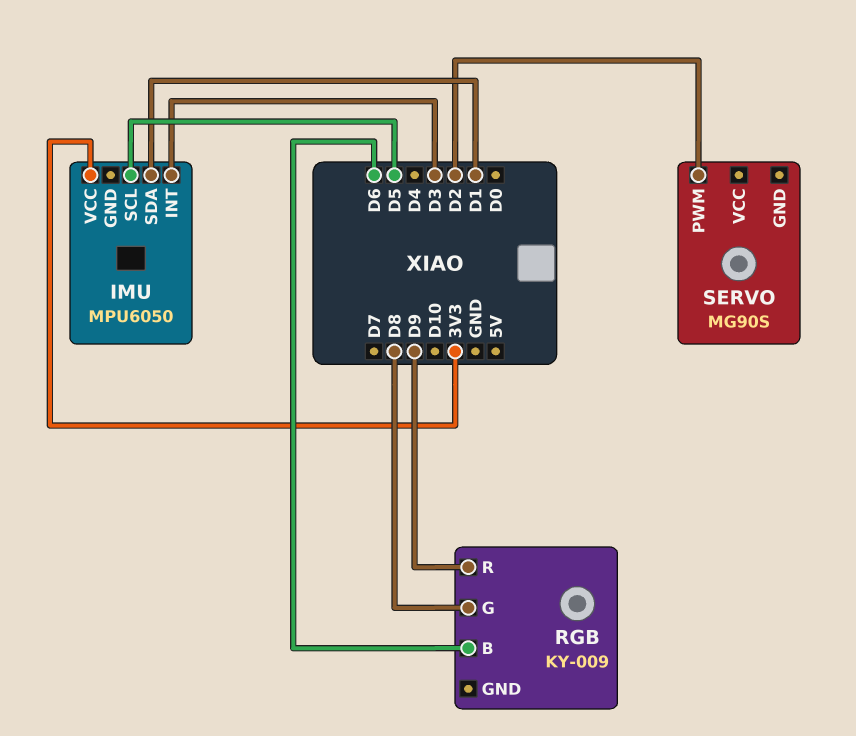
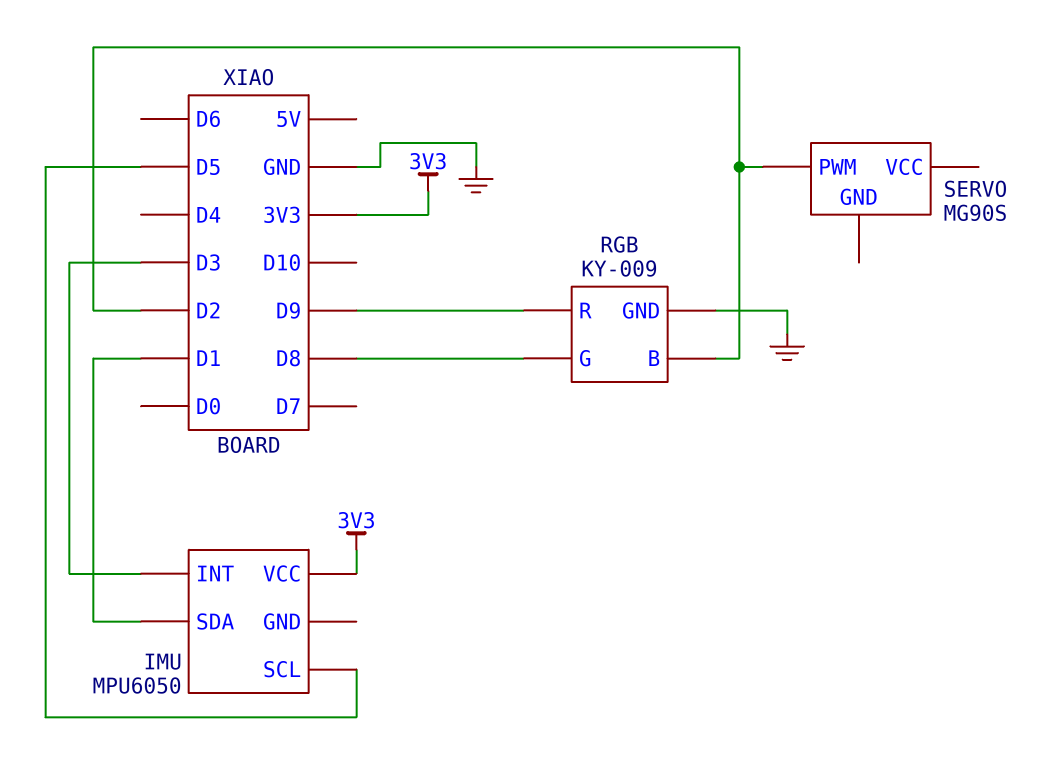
RGB pin B: D6 -> D2
RGB pin GND: none -> GND

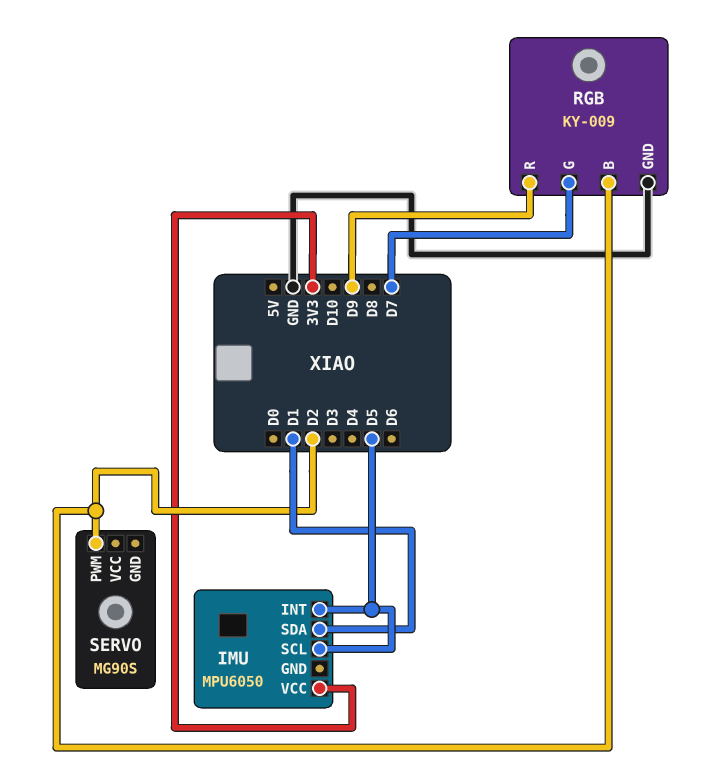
IMU pin INT: D3 -> D5
RGB pin G: D8 -> D7

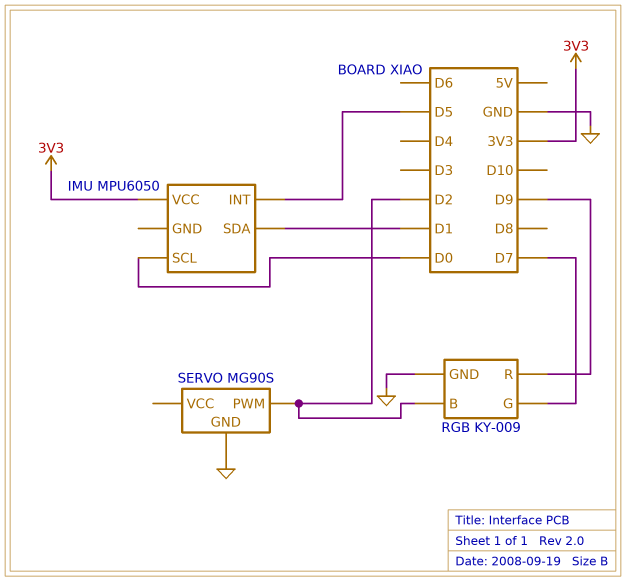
IMU pin SCL: D5 -> D0
SERVO pin GND: none -> GND

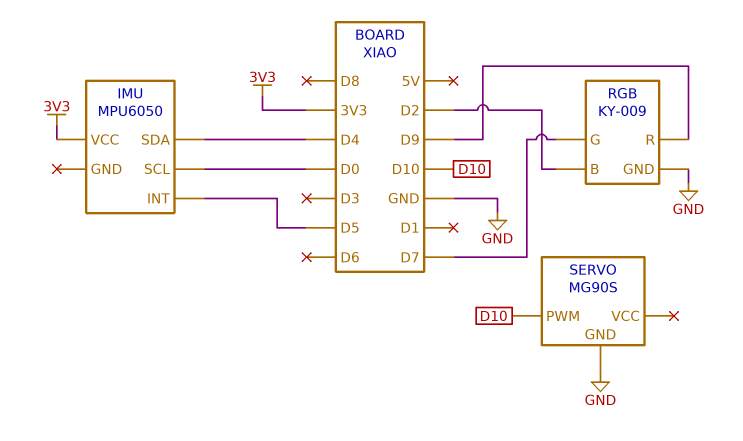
IMU pin SDA: D1 -> D4
SERVO pin PWM: D2 -> D10

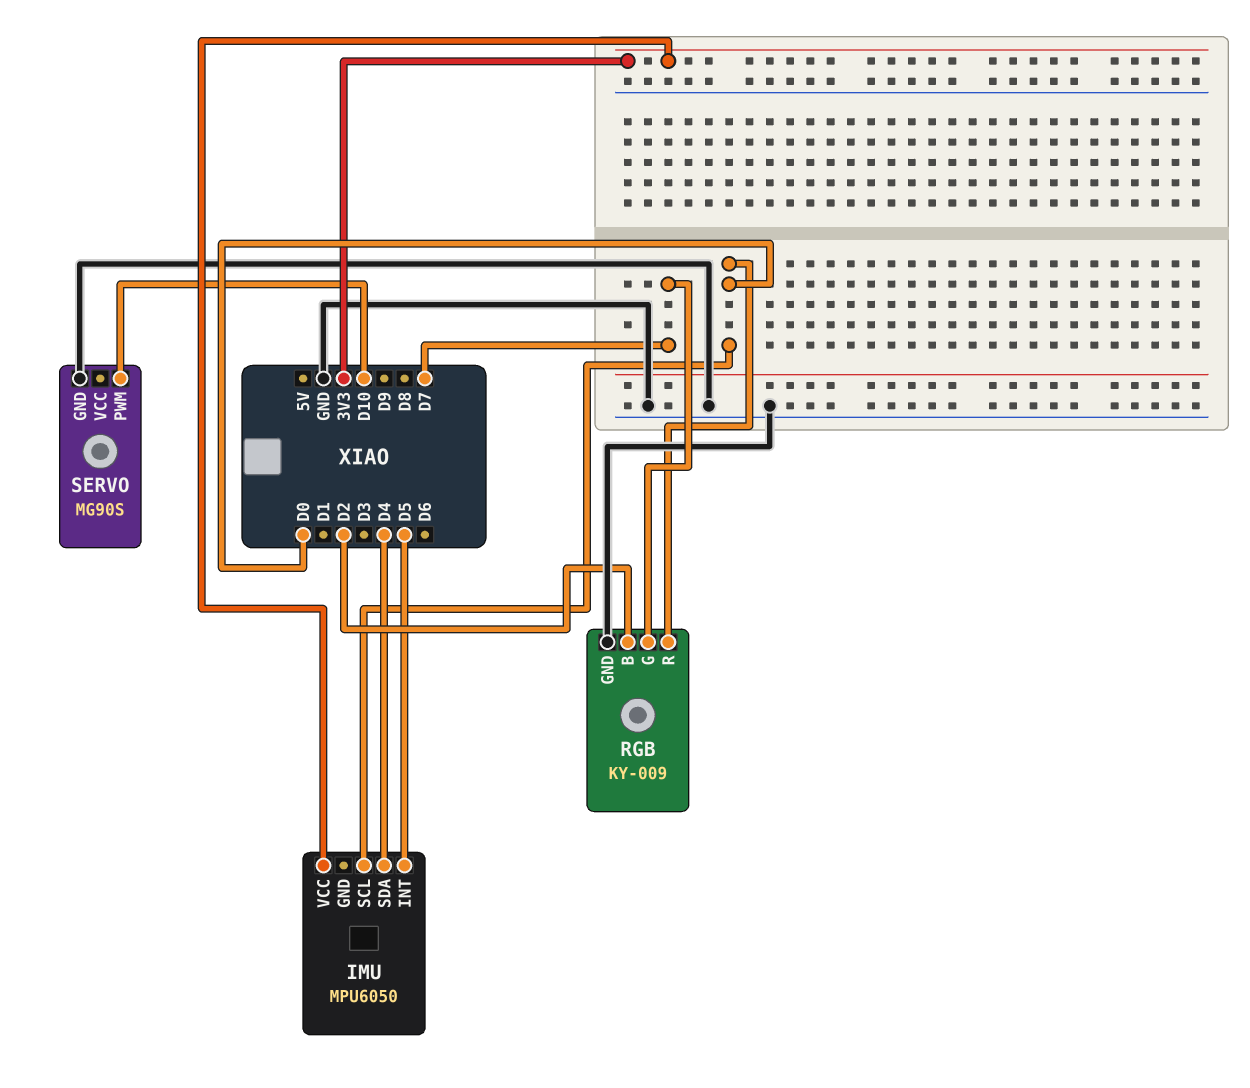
RGB pin R: D9 -> D0

